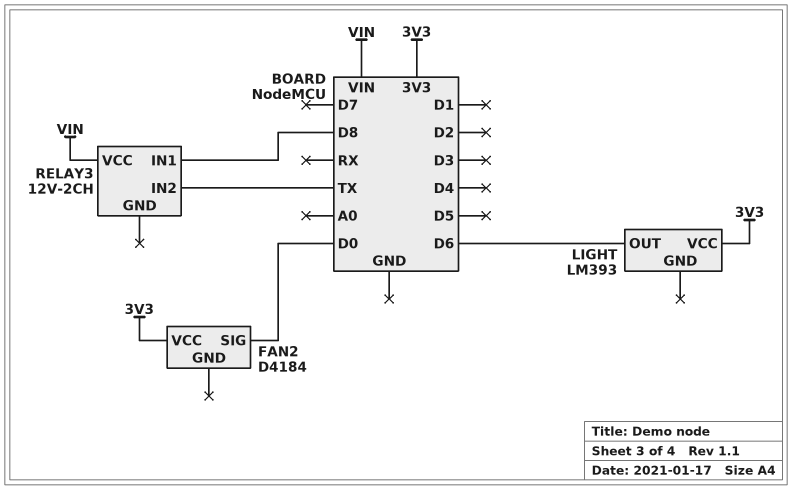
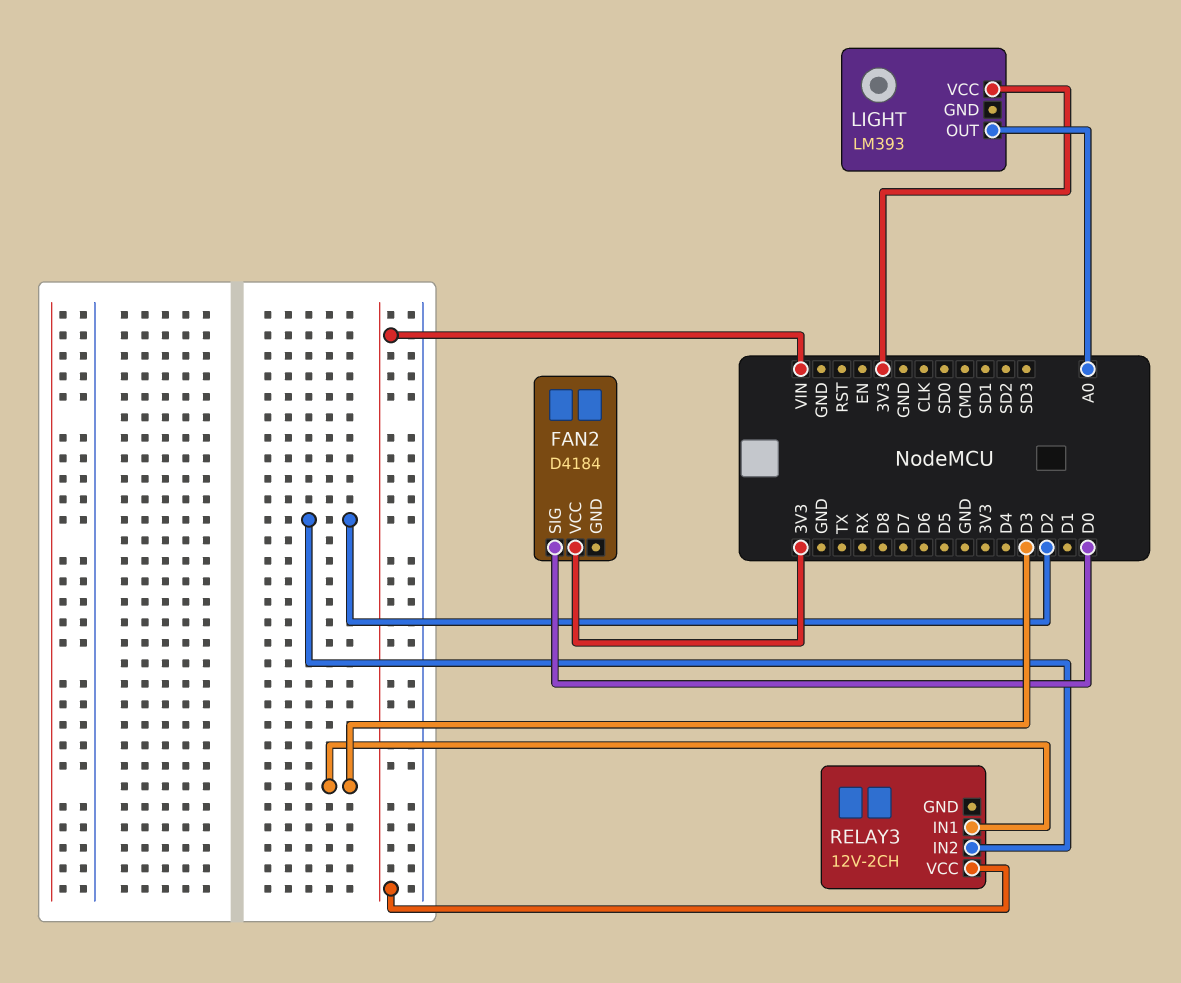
LIGHT pin OUT: D6 -> A0
RELAY3 pin IN1: D8 -> D3
RELAY3 pin IN2: TX -> D2

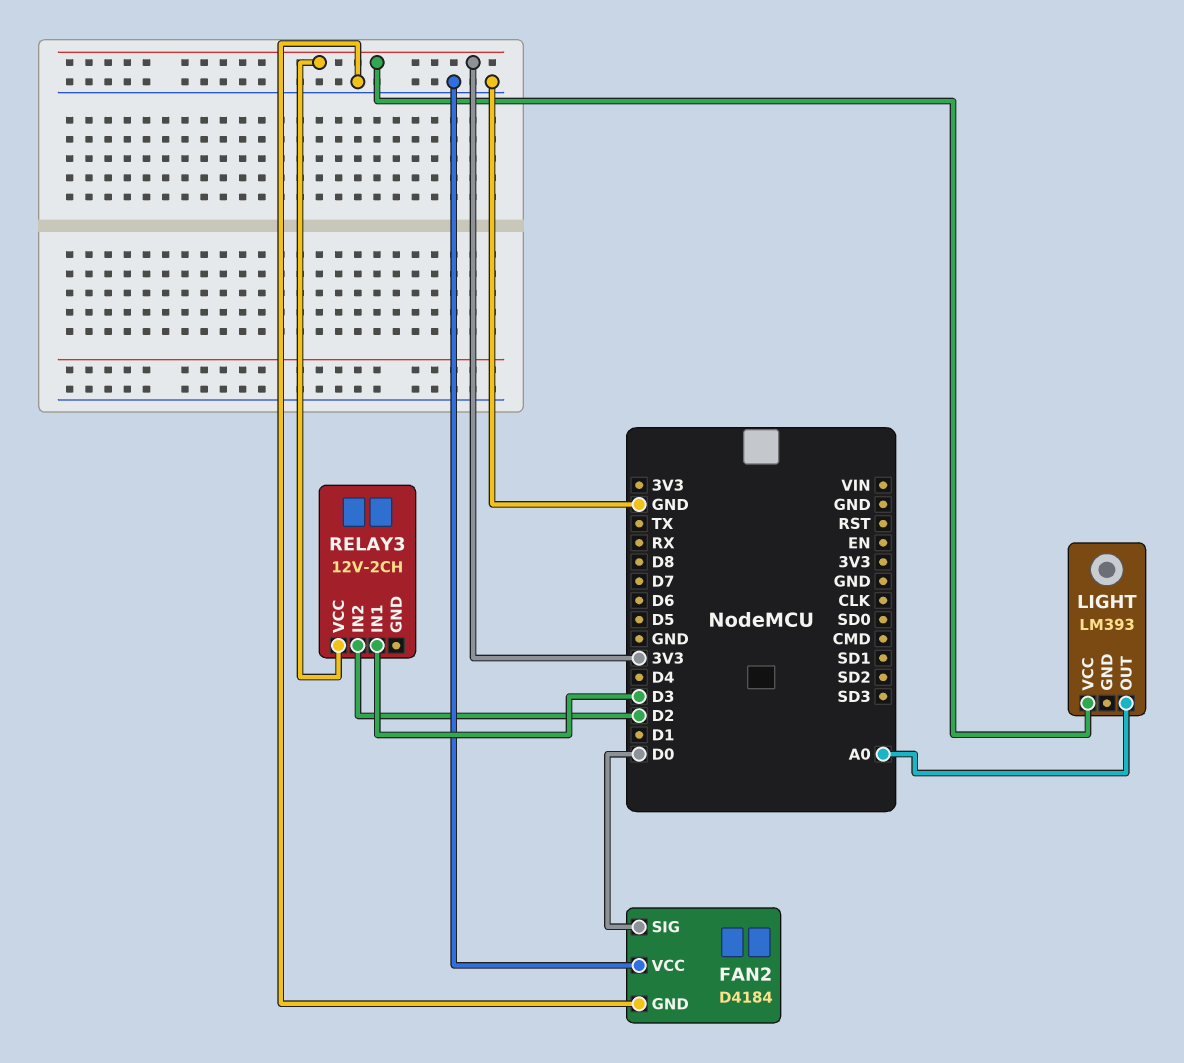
FAN2 pin GND: none -> GND
FAN2 pin VCC: 3V3 -> GND
RELAY3 pin VCC: VIN -> 3V3

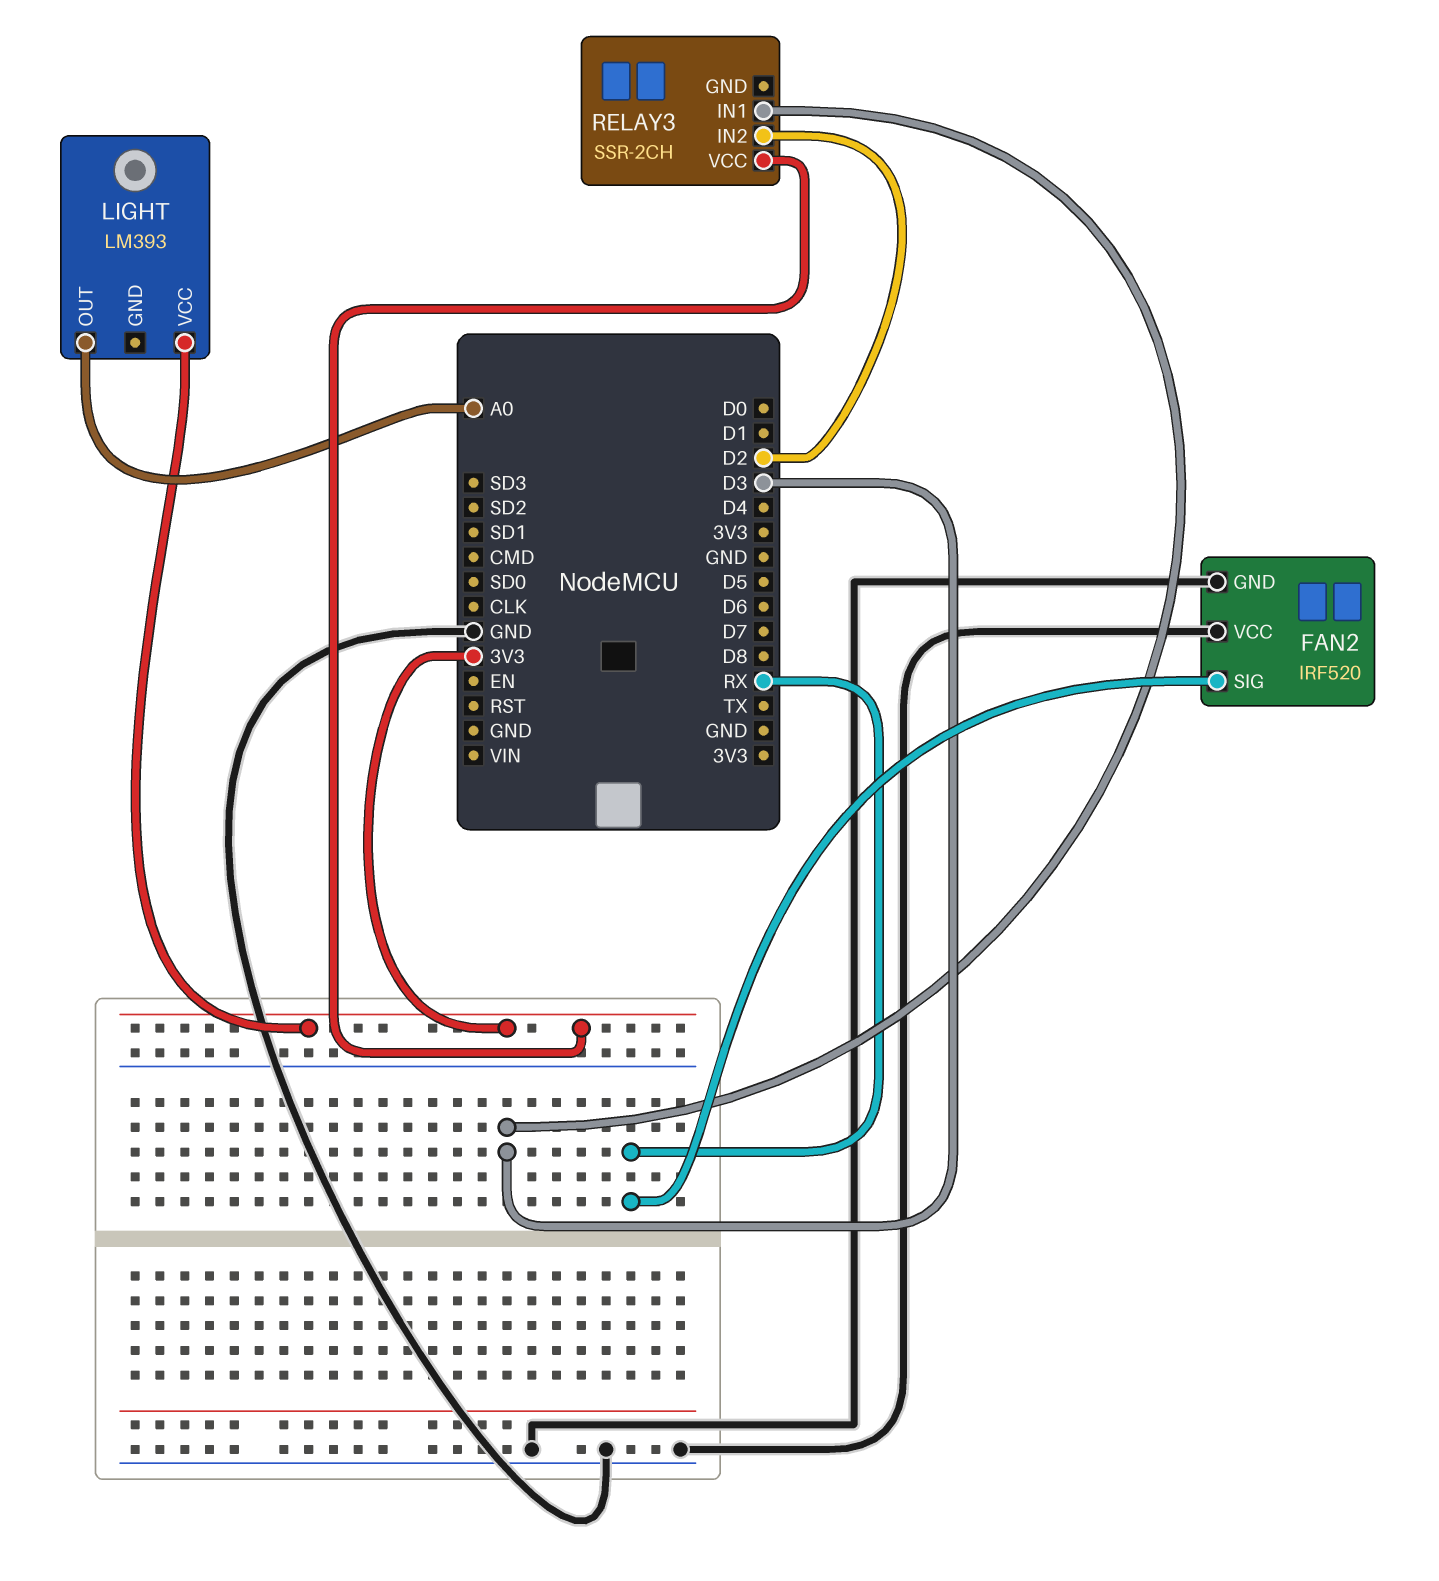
FAN2: D4184 -> IRF520
FAN2 pin SIG: D0 -> RX
RELAY3: 12V-2CH -> SSR-2CH

